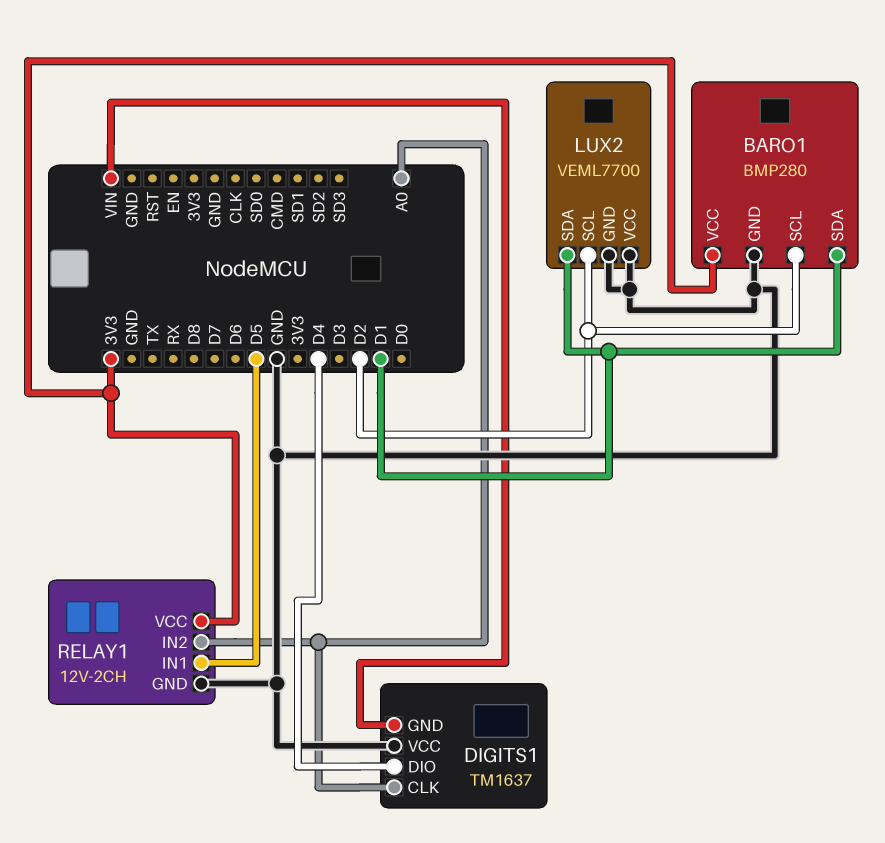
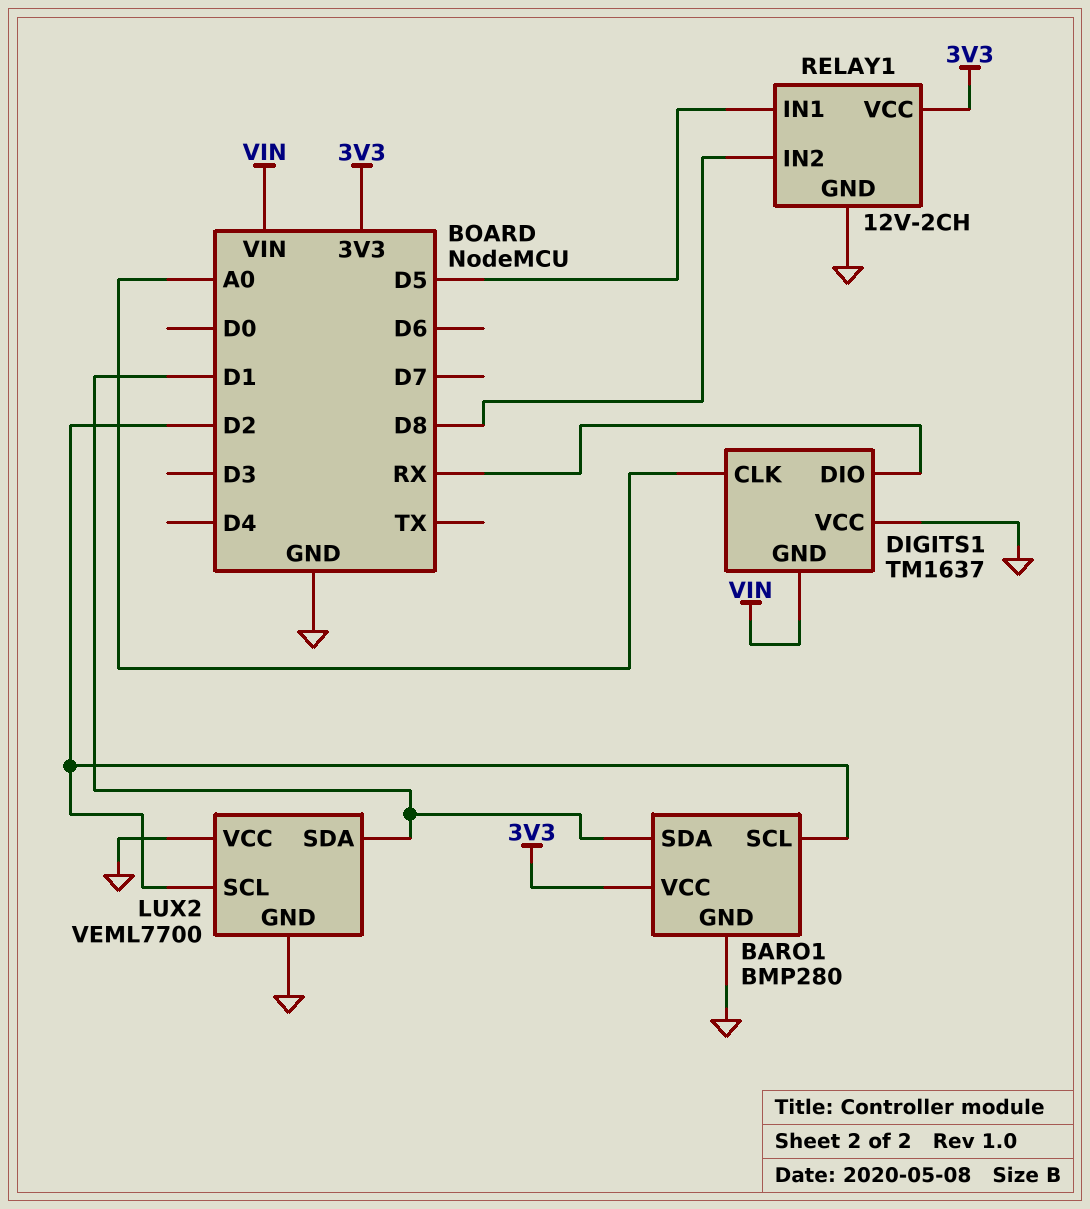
DIGITS1 pin DIO: D4 -> RX
RELAY1 pin IN2: A0 -> D8

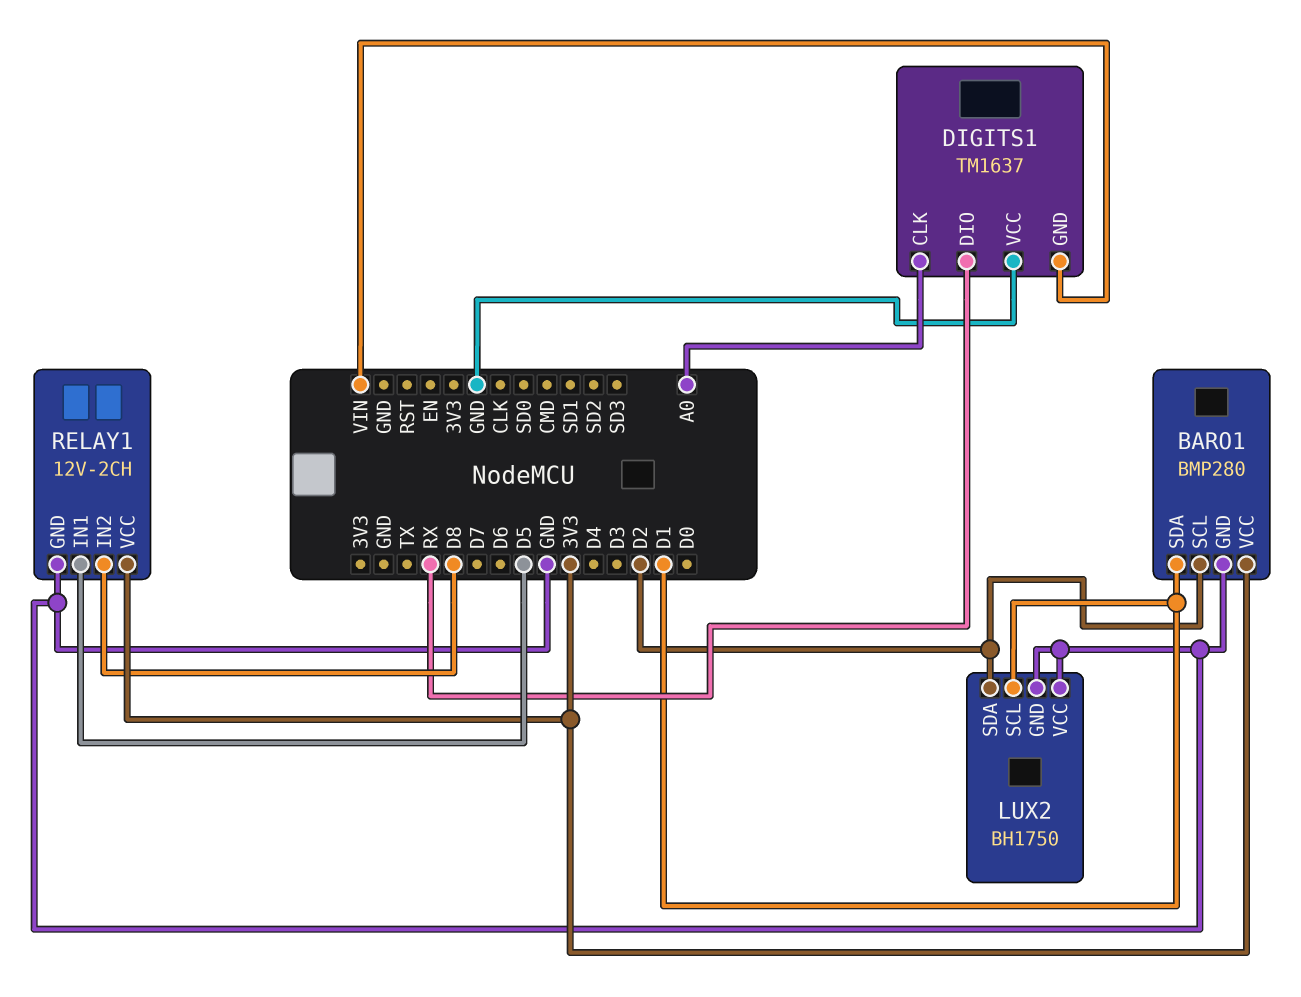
LUX2: VEML7700 -> BH1750
LUX2 pin SCL: D2 -> D1
LUX2 pin SDA: D1 -> D2

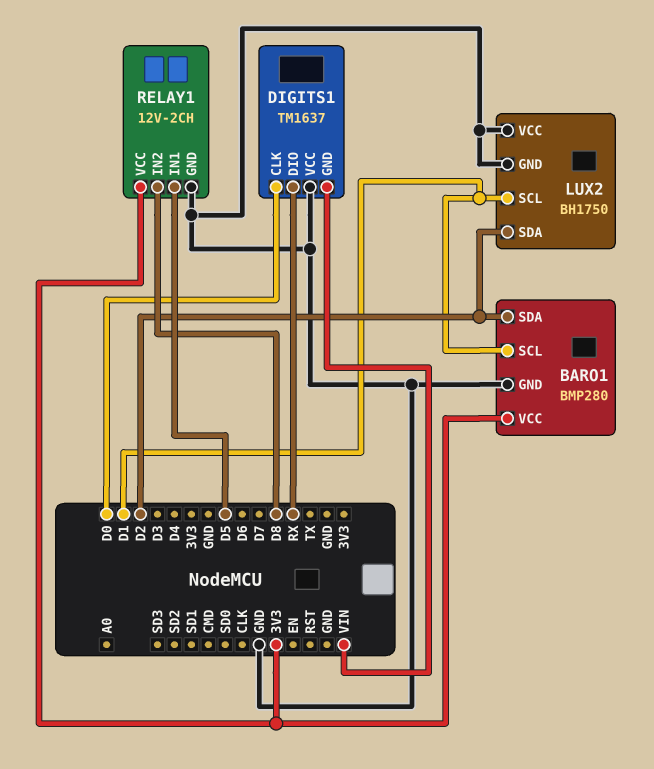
BARO1 pin SCL: D2 -> D1
BARO1 pin SDA: D1 -> D2
DIGITS1 pin CLK: A0 -> D0

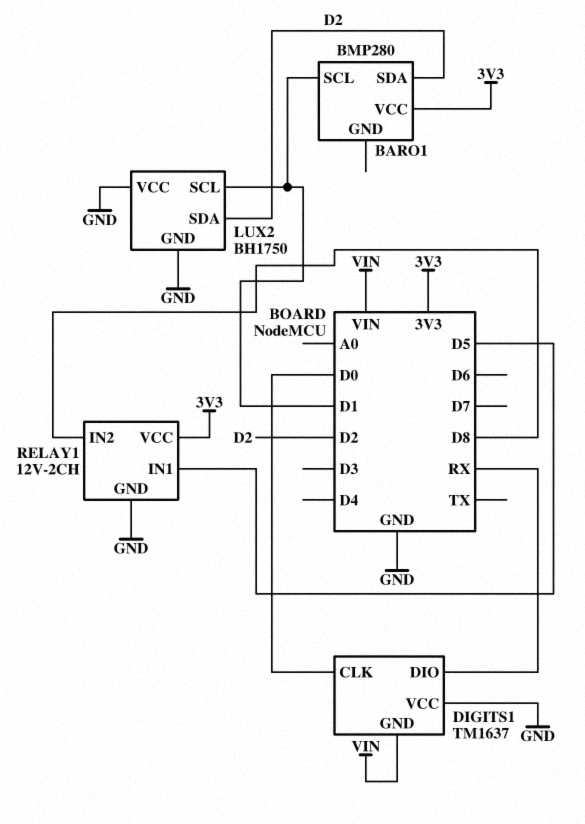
BARO1 pin GND: GND -> none

